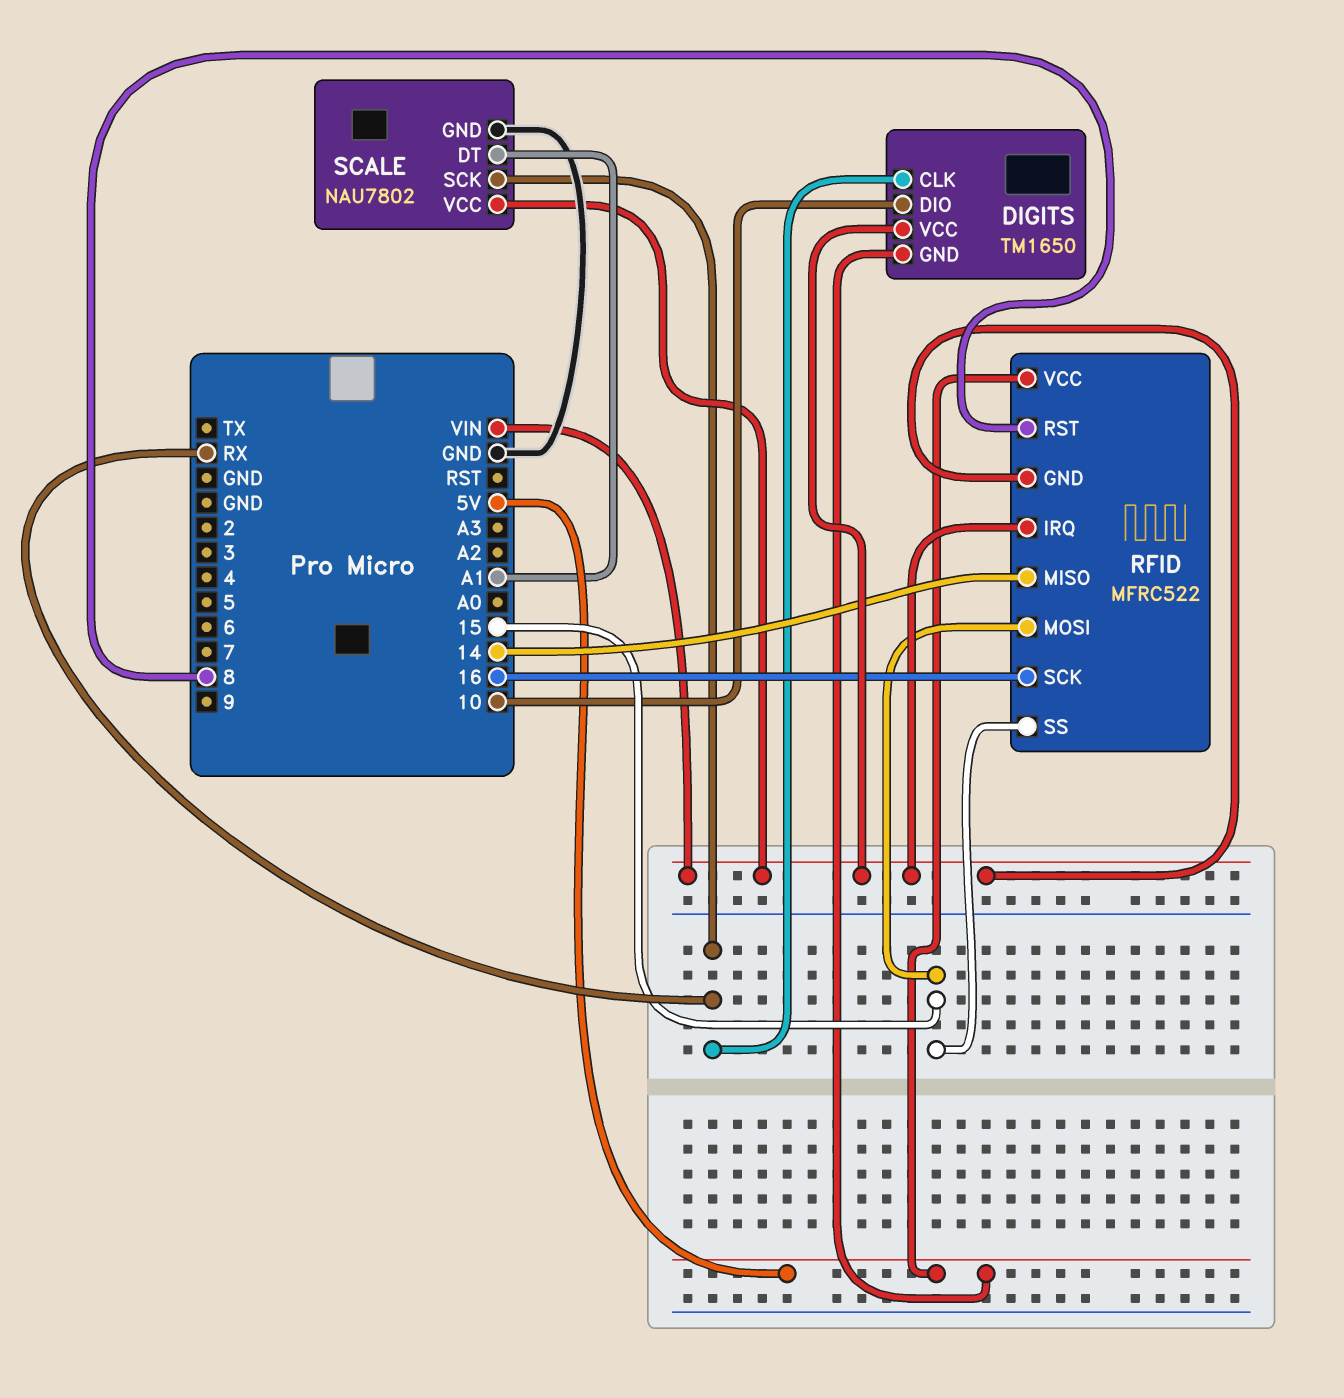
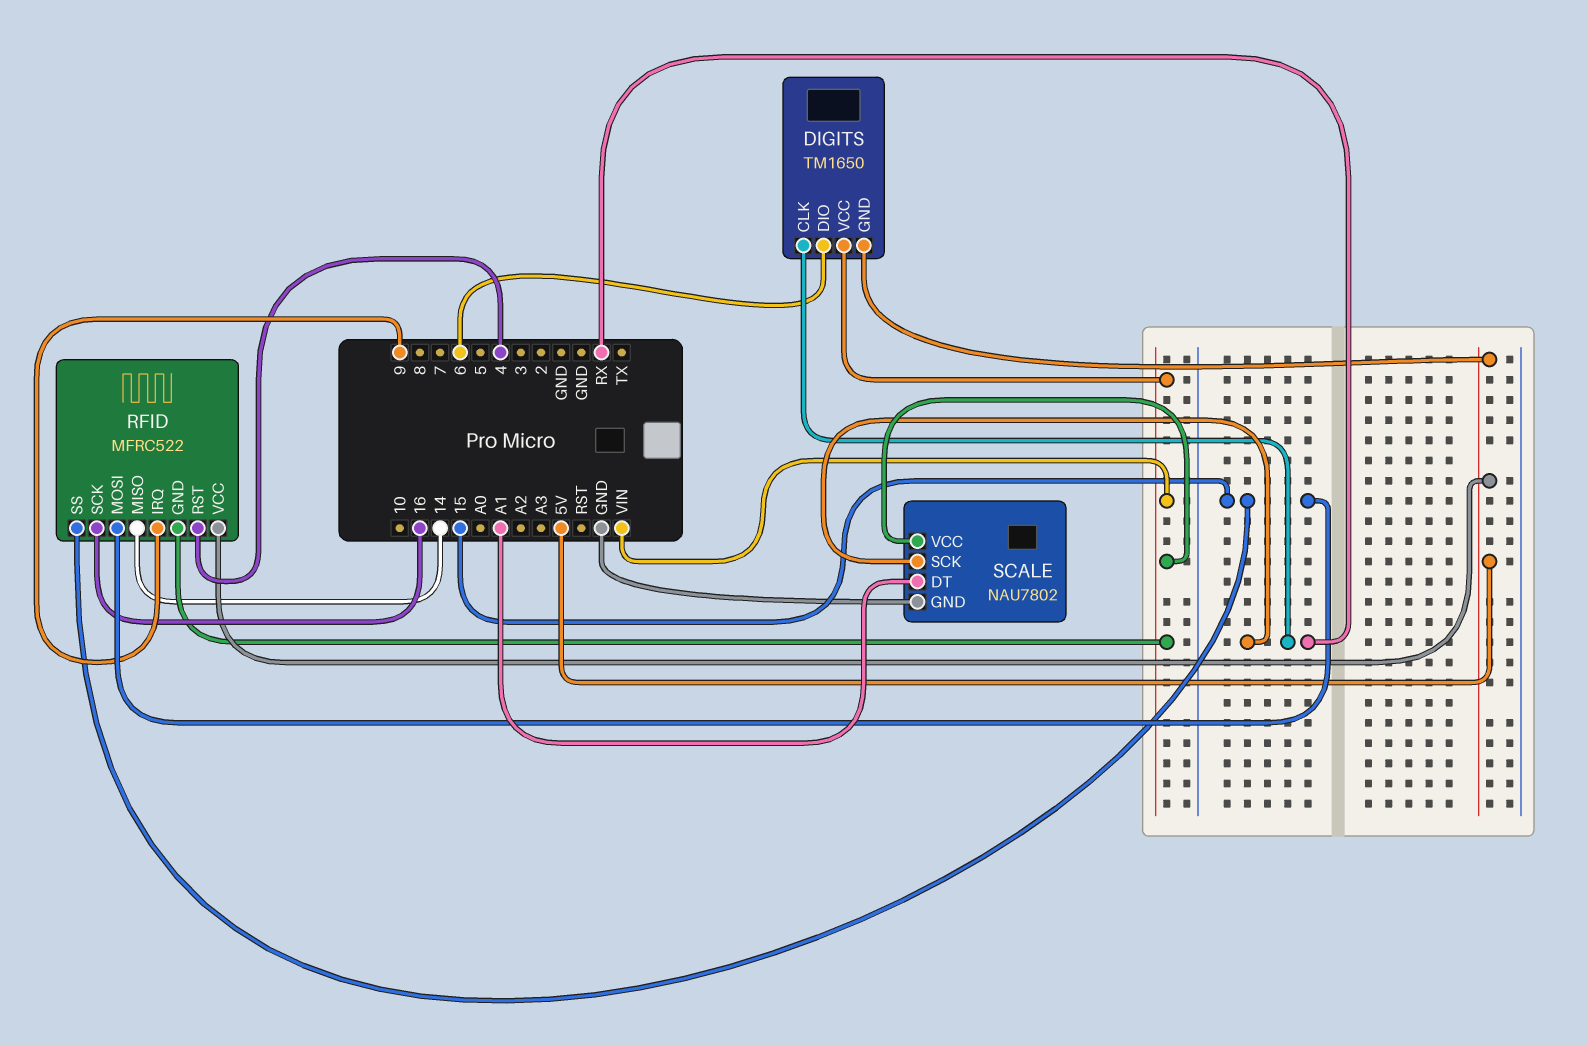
DIGITS pin DIO: 10 -> 6
RFID pin IRQ: VIN -> 9
RFID pin RST: 8 -> 4

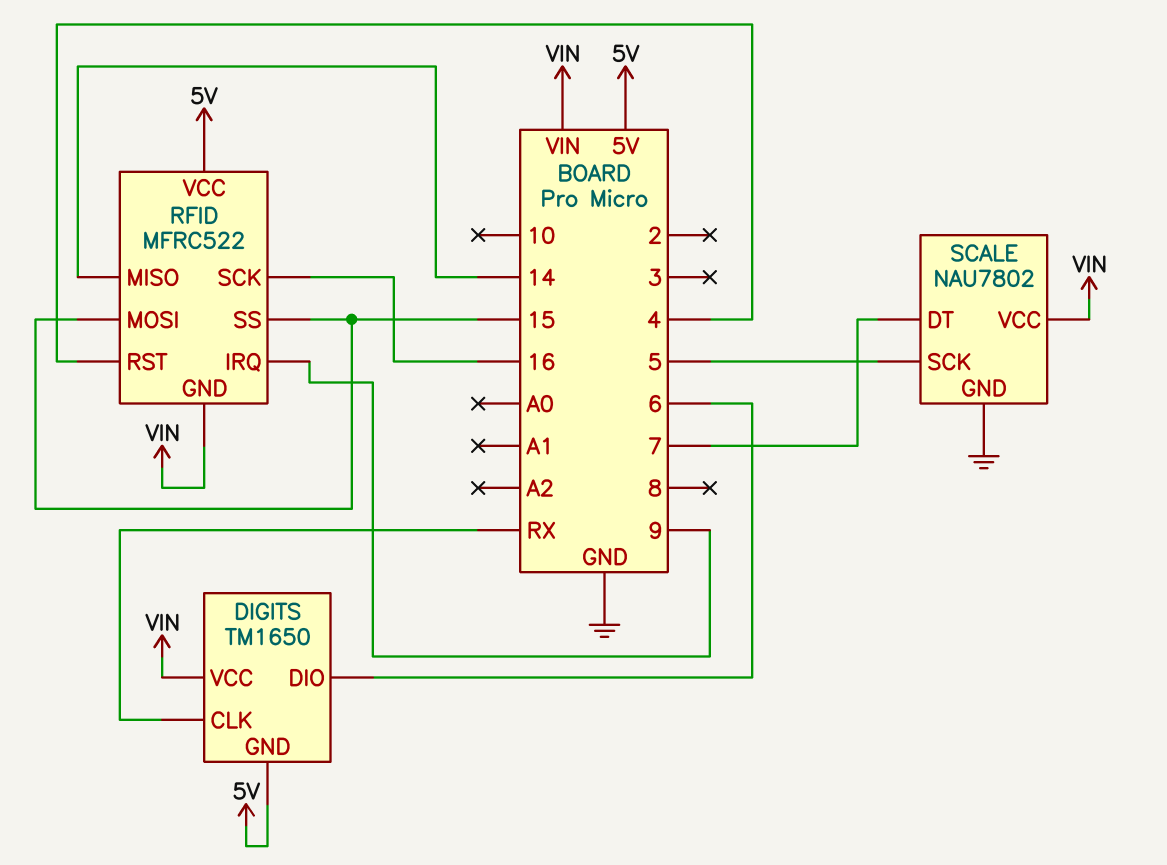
SCALE pin DT: A1 -> 7
SCALE pin SCK: RX -> 5

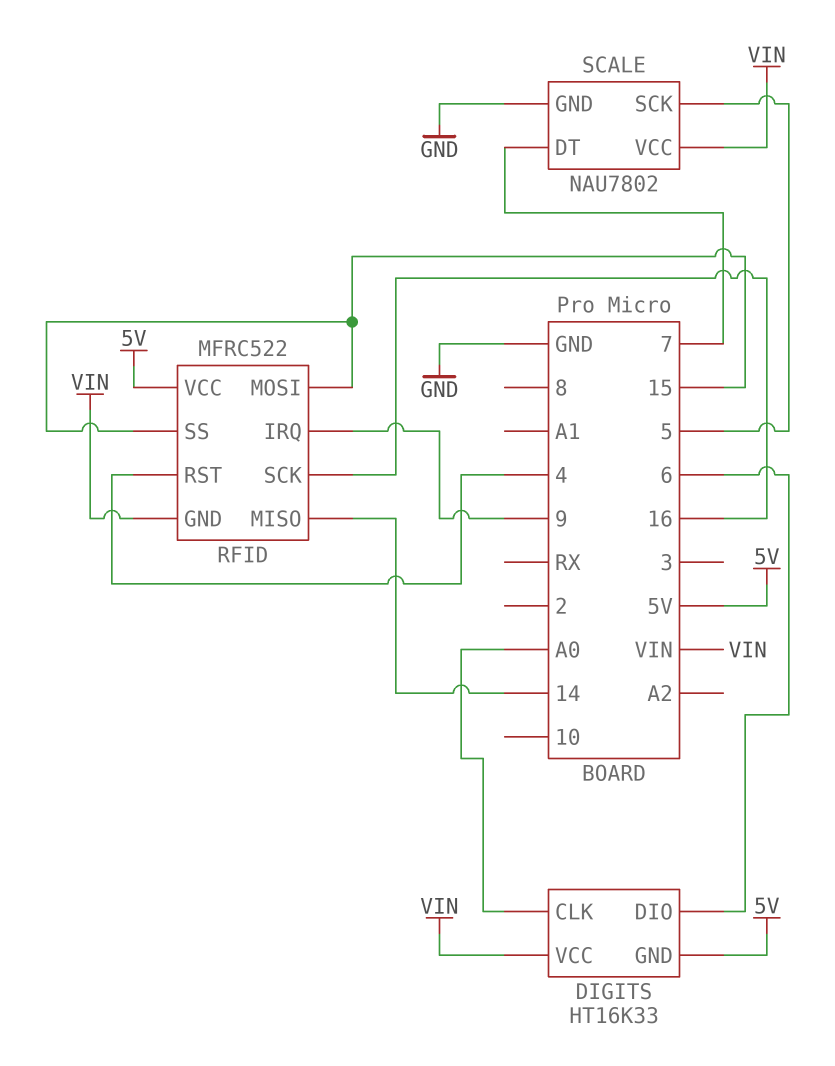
DIGITS: TM1650 -> HT16K33
DIGITS pin CLK: RX -> A0

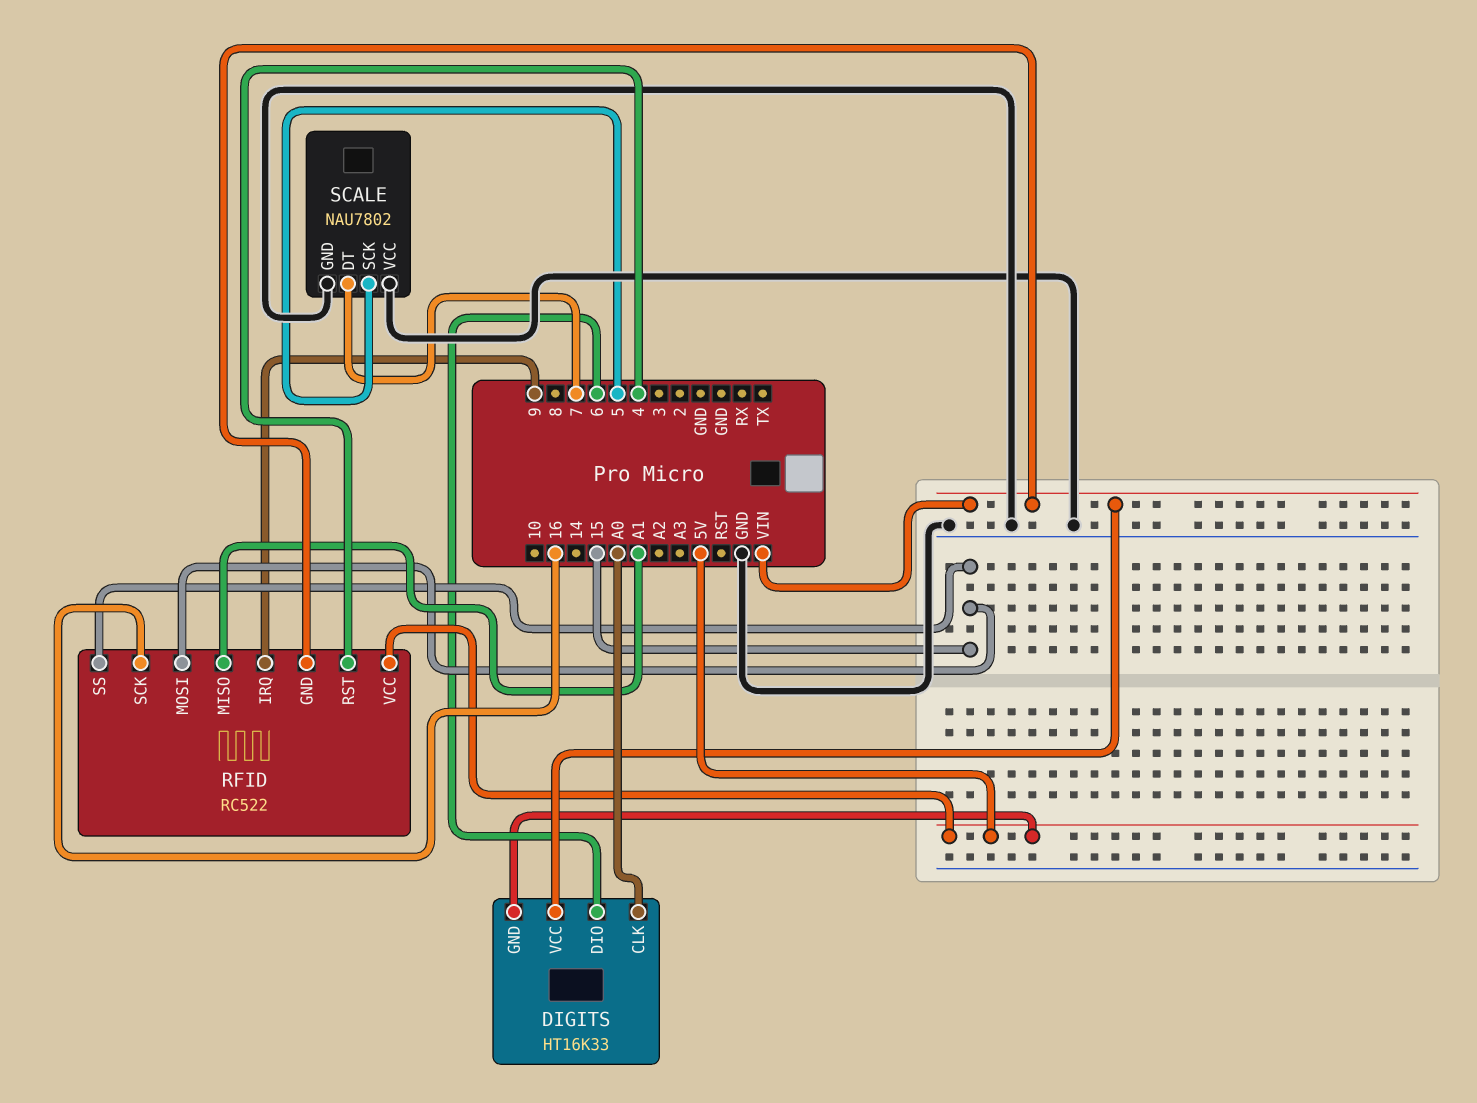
RFID: MFRC522 -> RC522
RFID pin MISO: 14 -> A1
SCALE pin VCC: VIN -> GND

